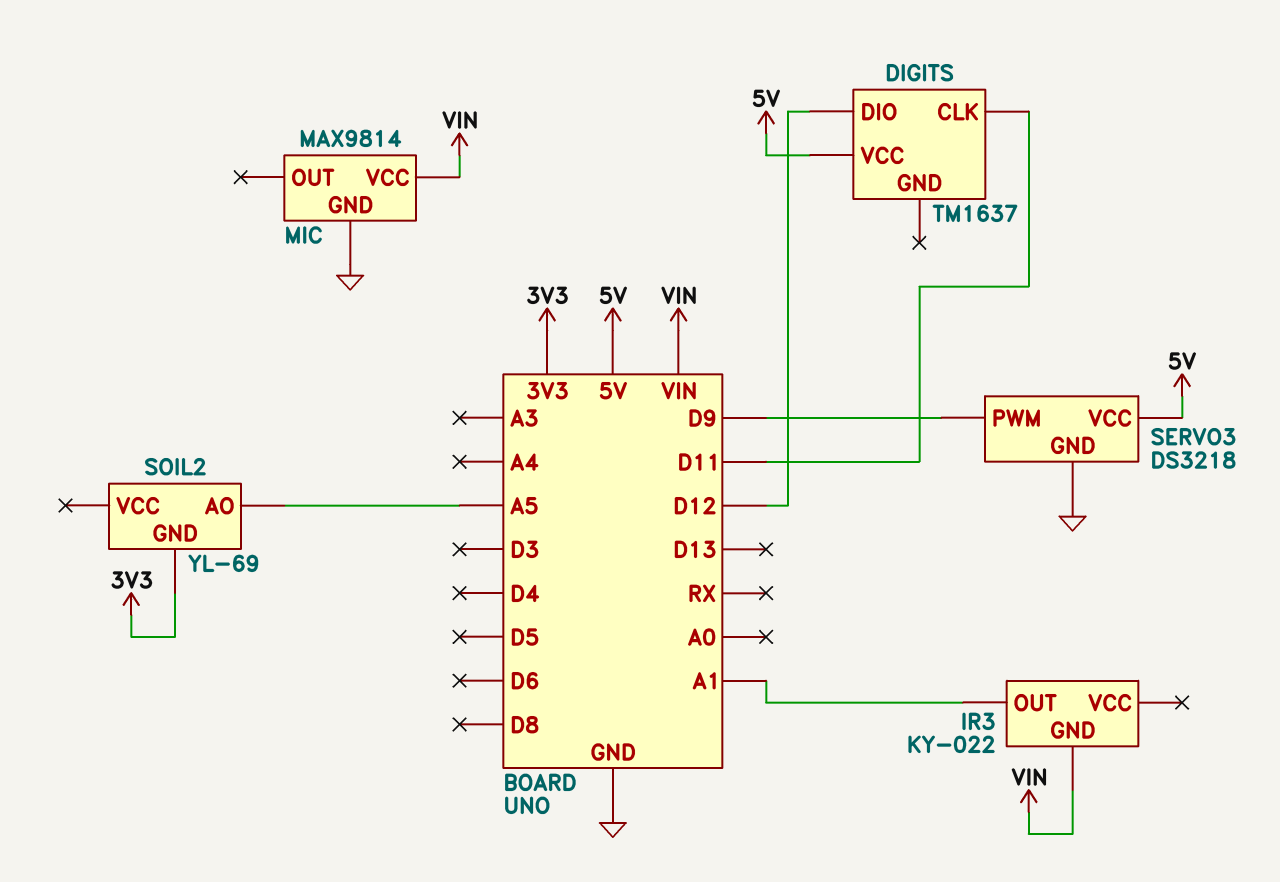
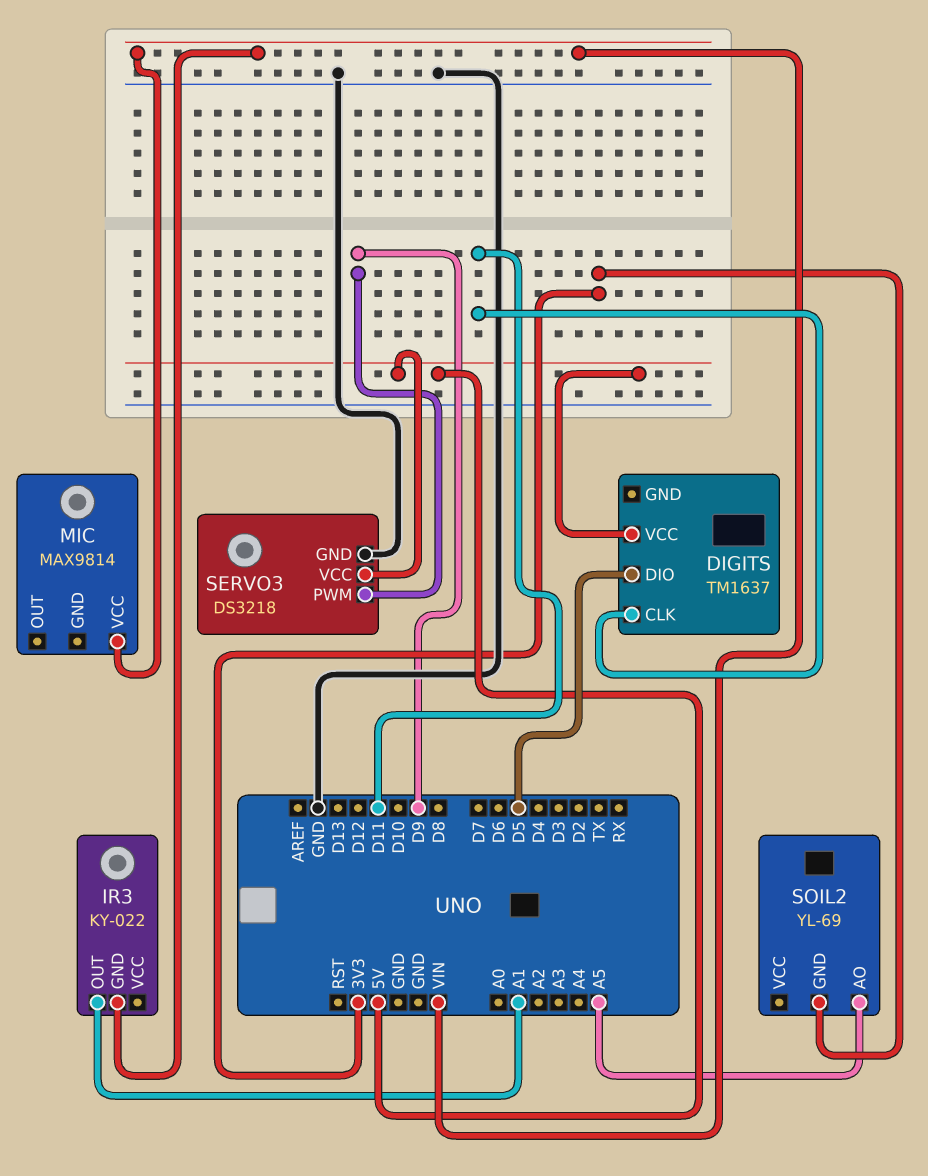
DIGITS pin DIO: D12 -> D5
MIC pin GND: GND -> none

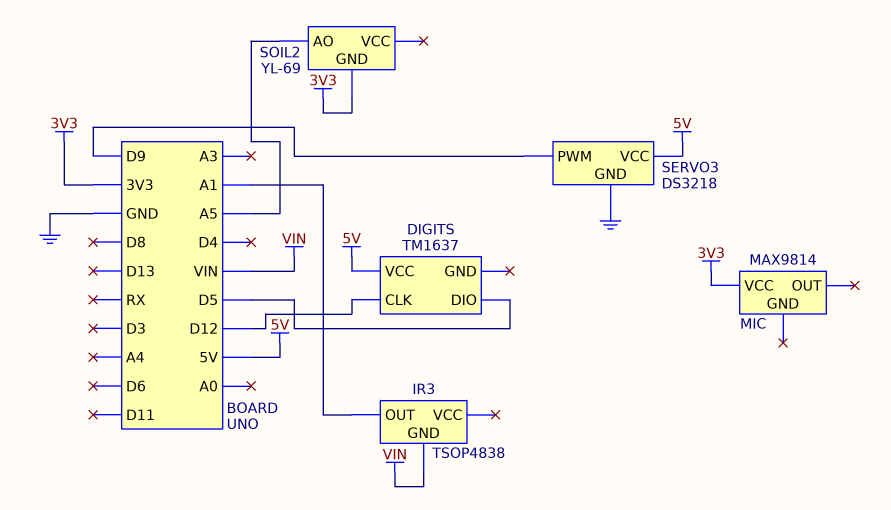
DIGITS pin CLK: D11 -> D12
IR3: KY-022 -> TSOP4838
MIC pin VCC: VIN -> 3V3

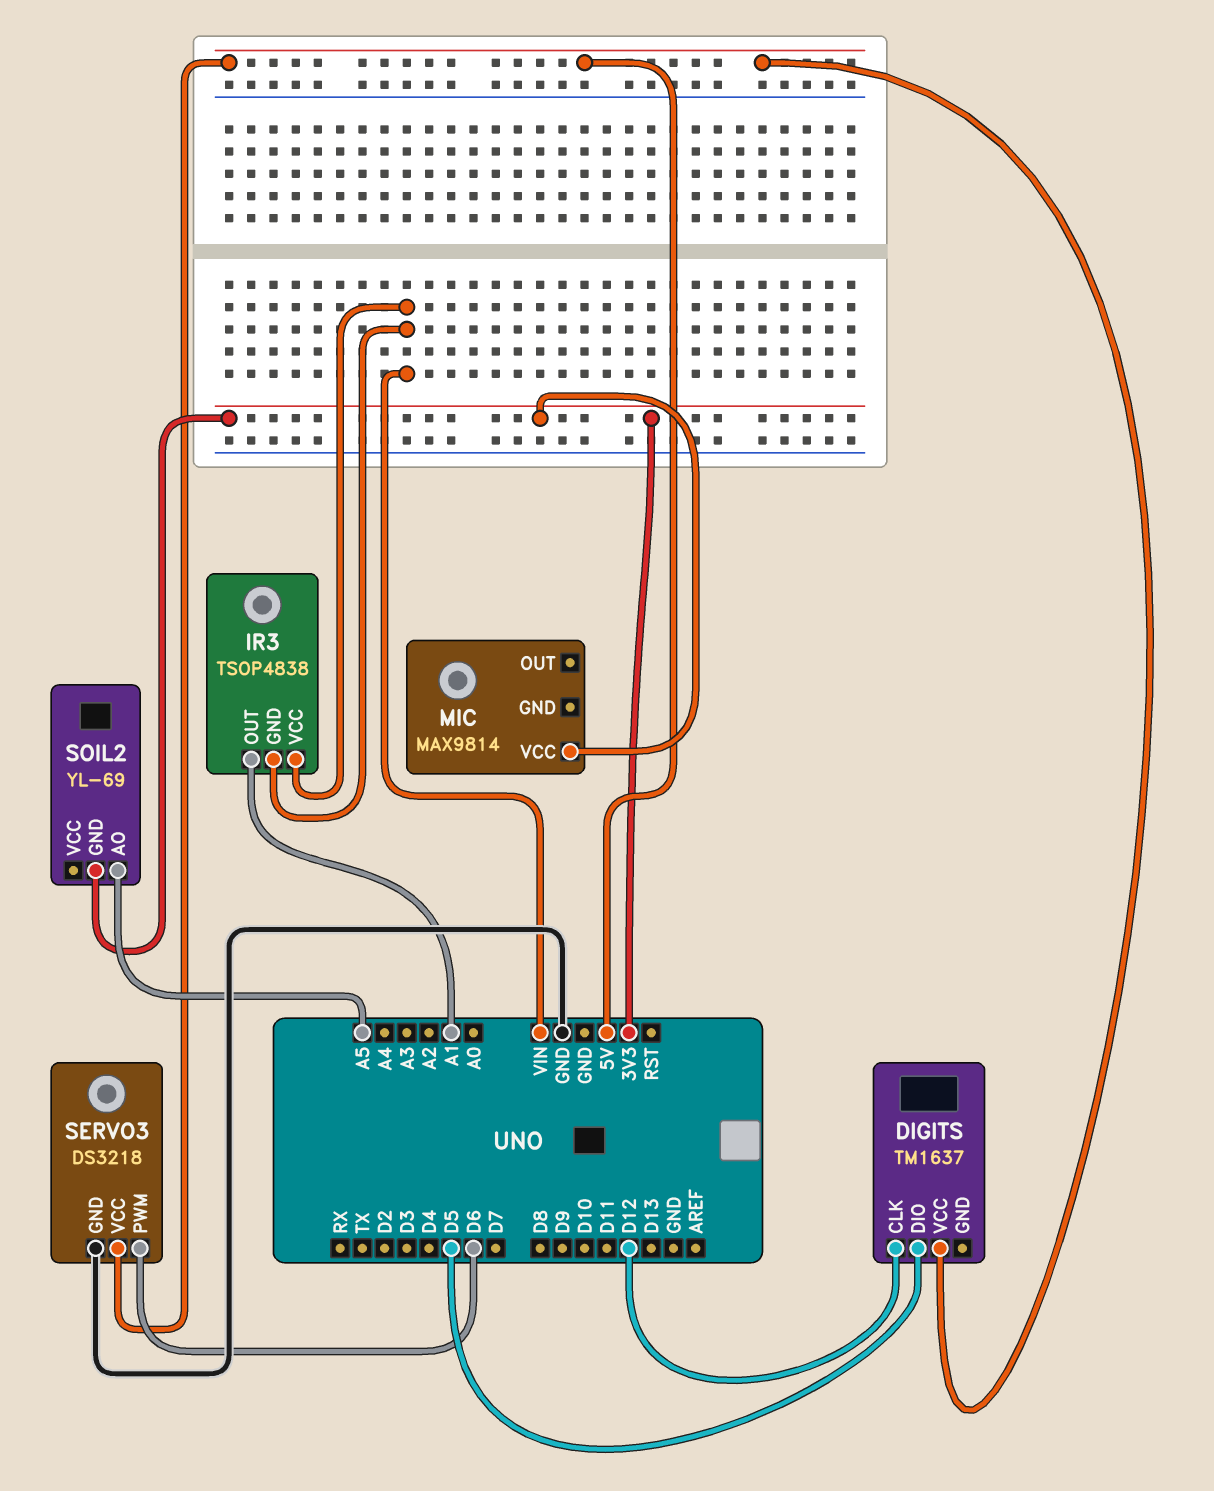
IR3 pin VCC: none -> VIN
SERVO3 pin PWM: D9 -> D6

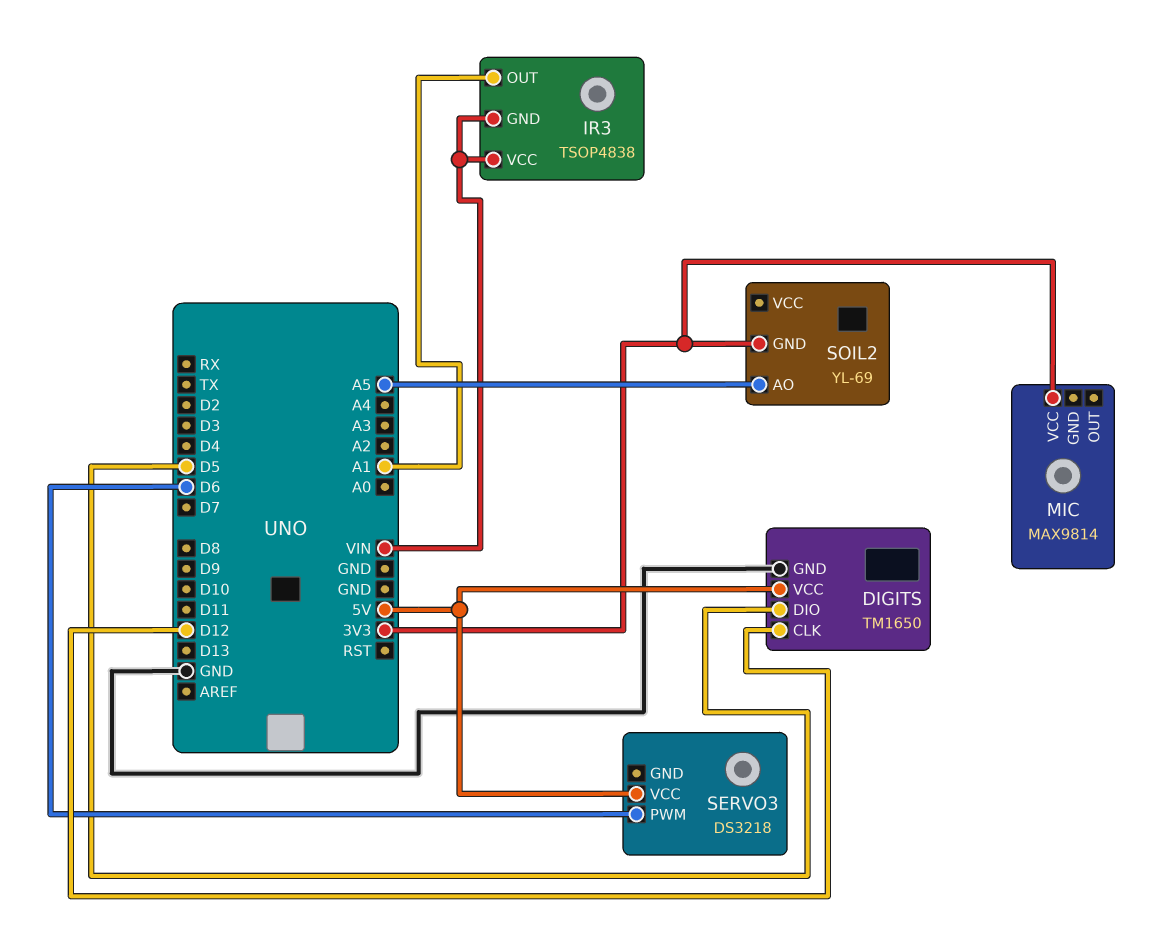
DIGITS: TM1637 -> TM1650
DIGITS pin GND: none -> GND
SERVO3 pin GND: GND -> none

